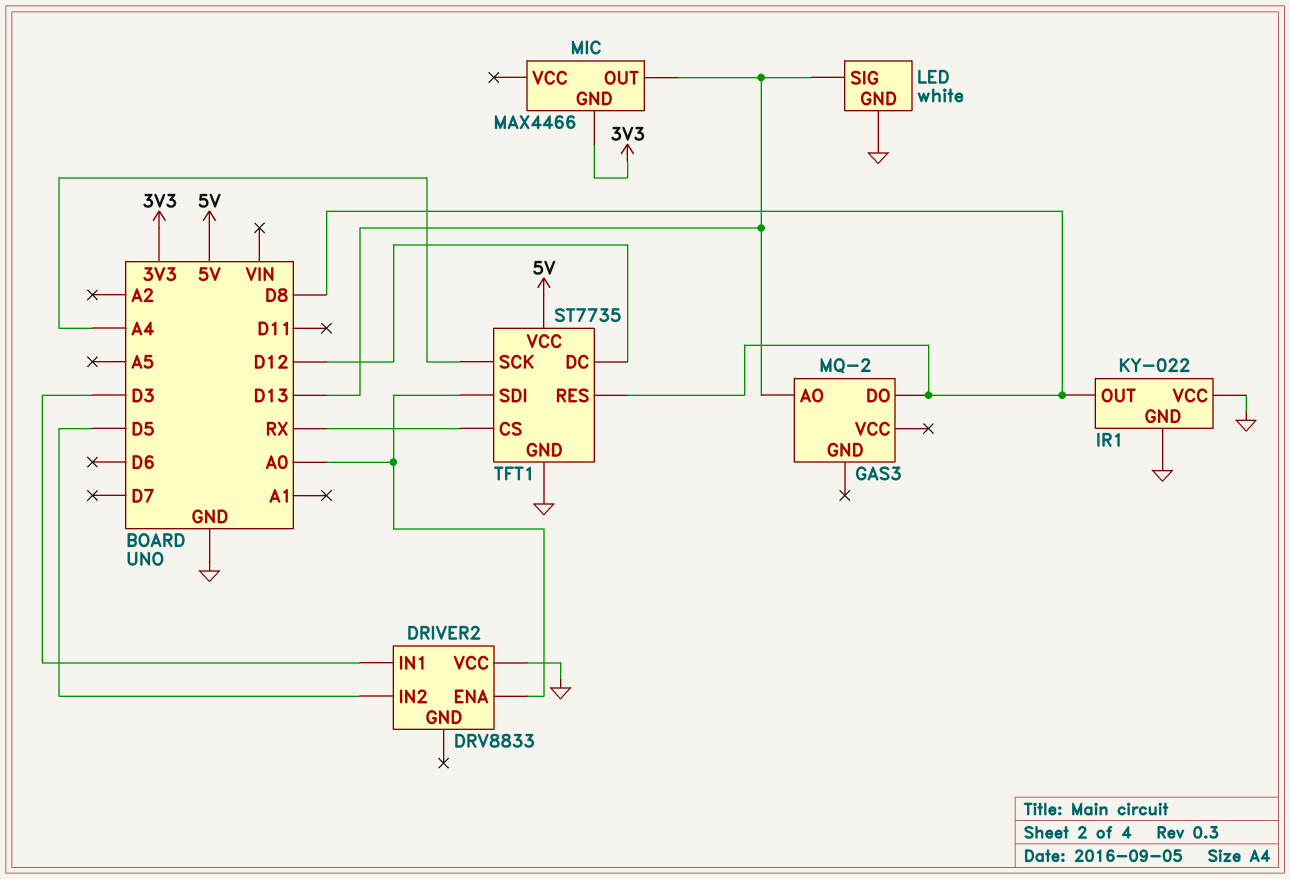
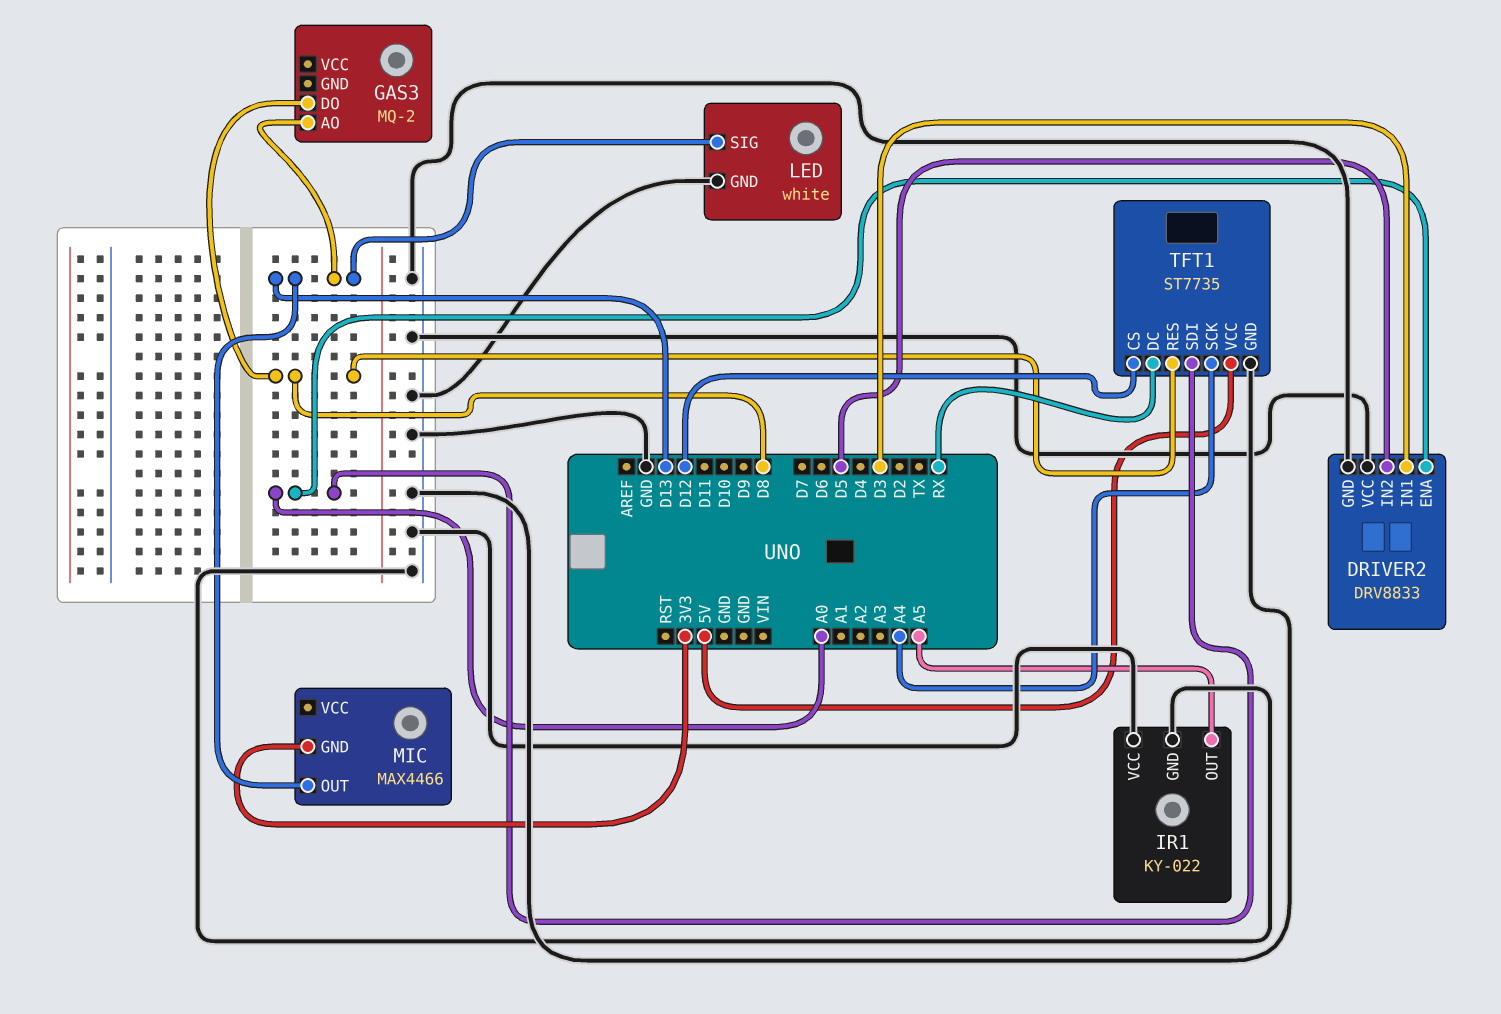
DRIVER2 pin GND: none -> GND
IR1 pin OUT: D8 -> A5
TFT1 pin CS: RX -> D12
TFT1 pin DC: D12 -> RX

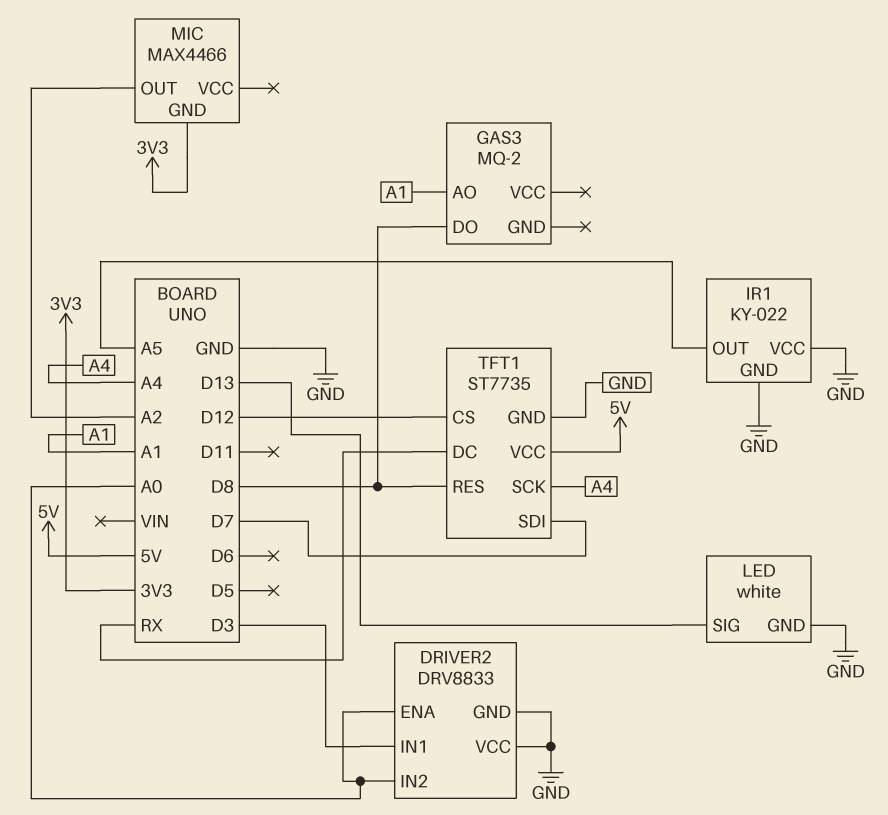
DRIVER2 pin IN2: D5 -> A0
GAS3 pin AO: D13 -> A1
MIC pin OUT: D13 -> A2
TFT1 pin SDI: A0 -> D7

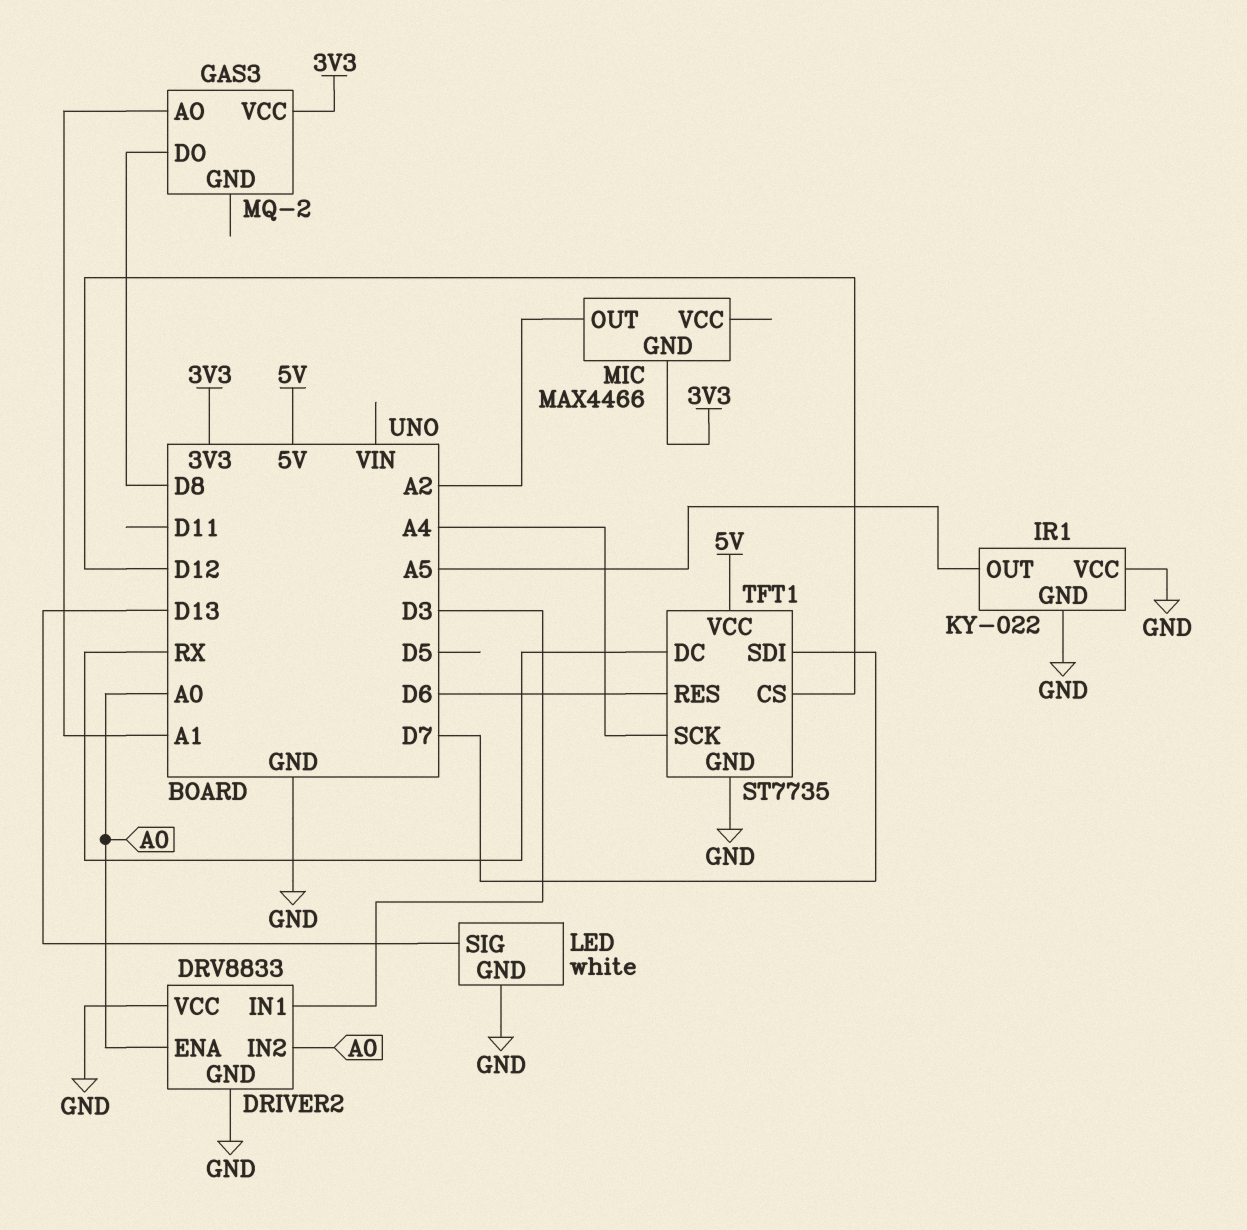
GAS3 pin VCC: none -> 3V3
TFT1 pin RES: D8 -> D6

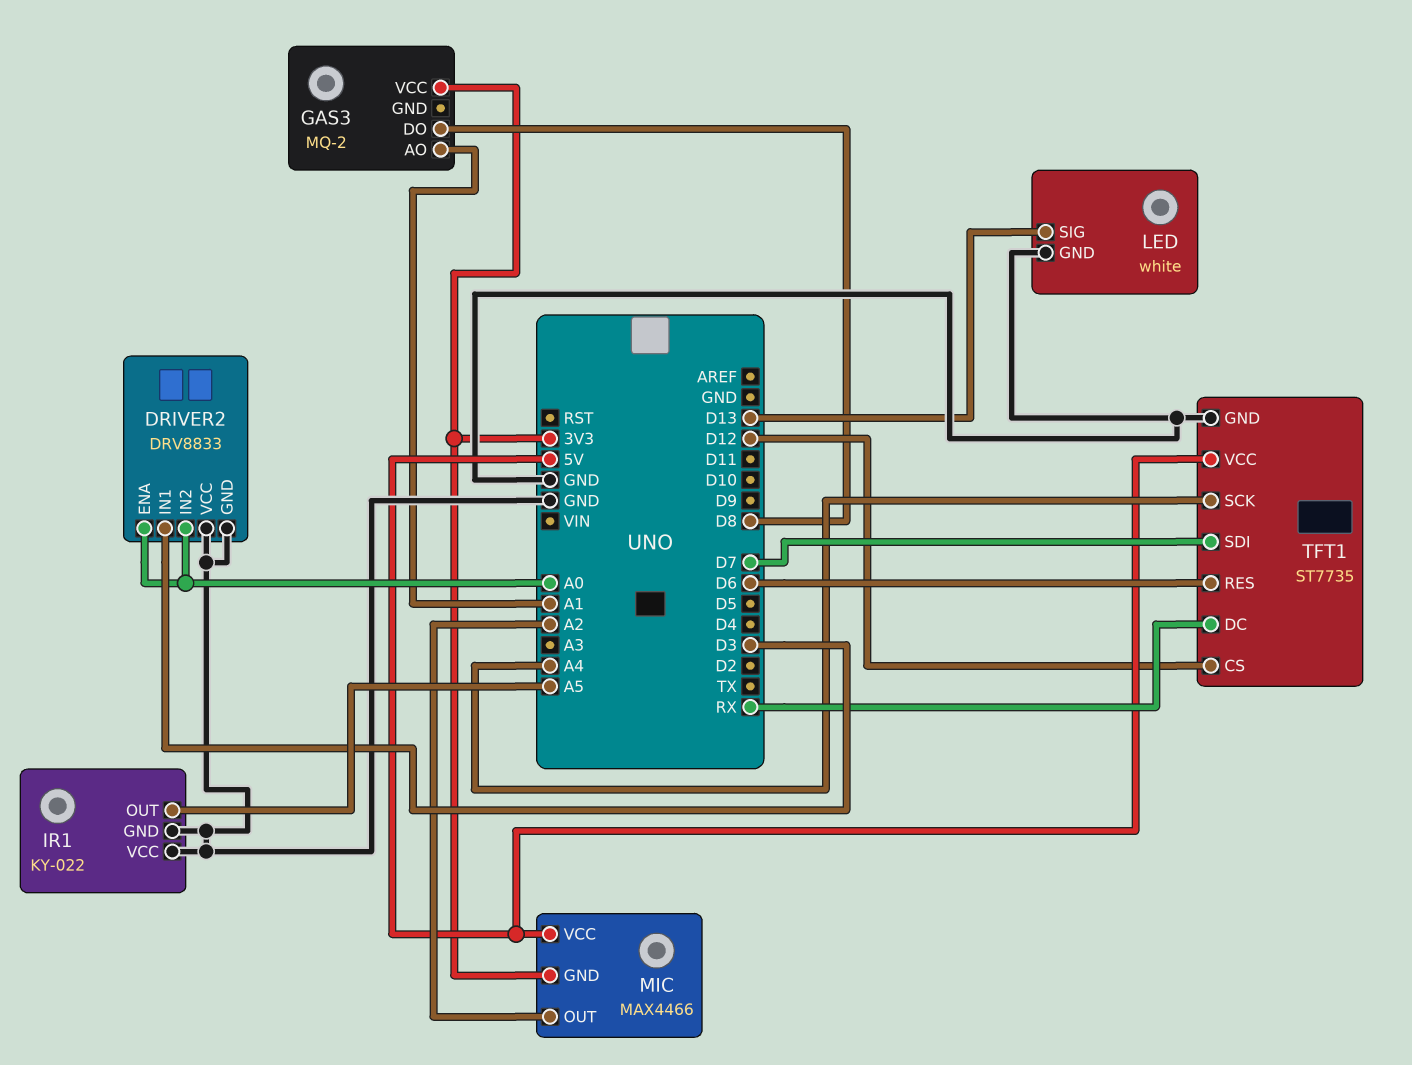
MIC pin VCC: none -> 5V

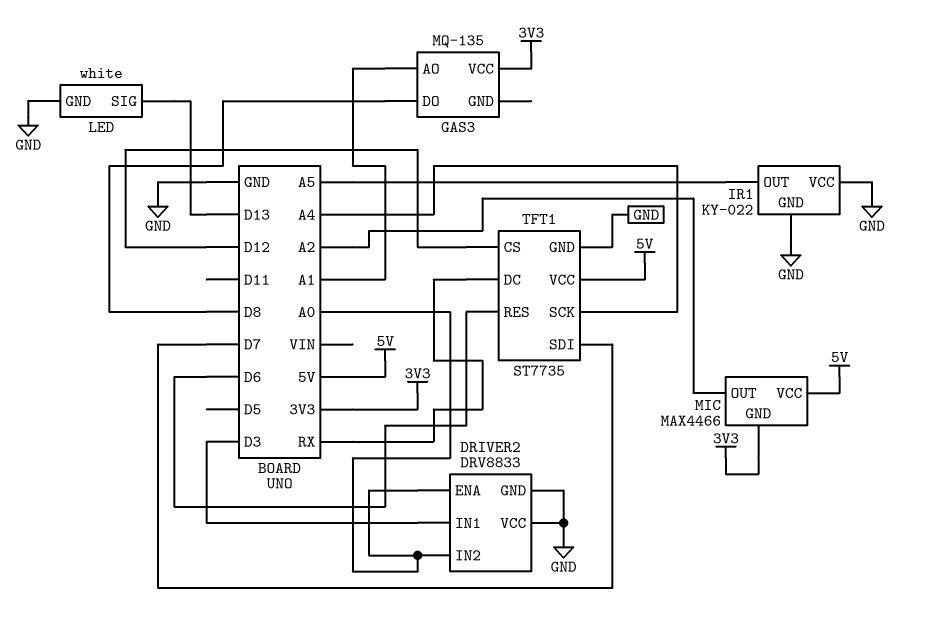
GAS3: MQ-2 -> MQ-135

